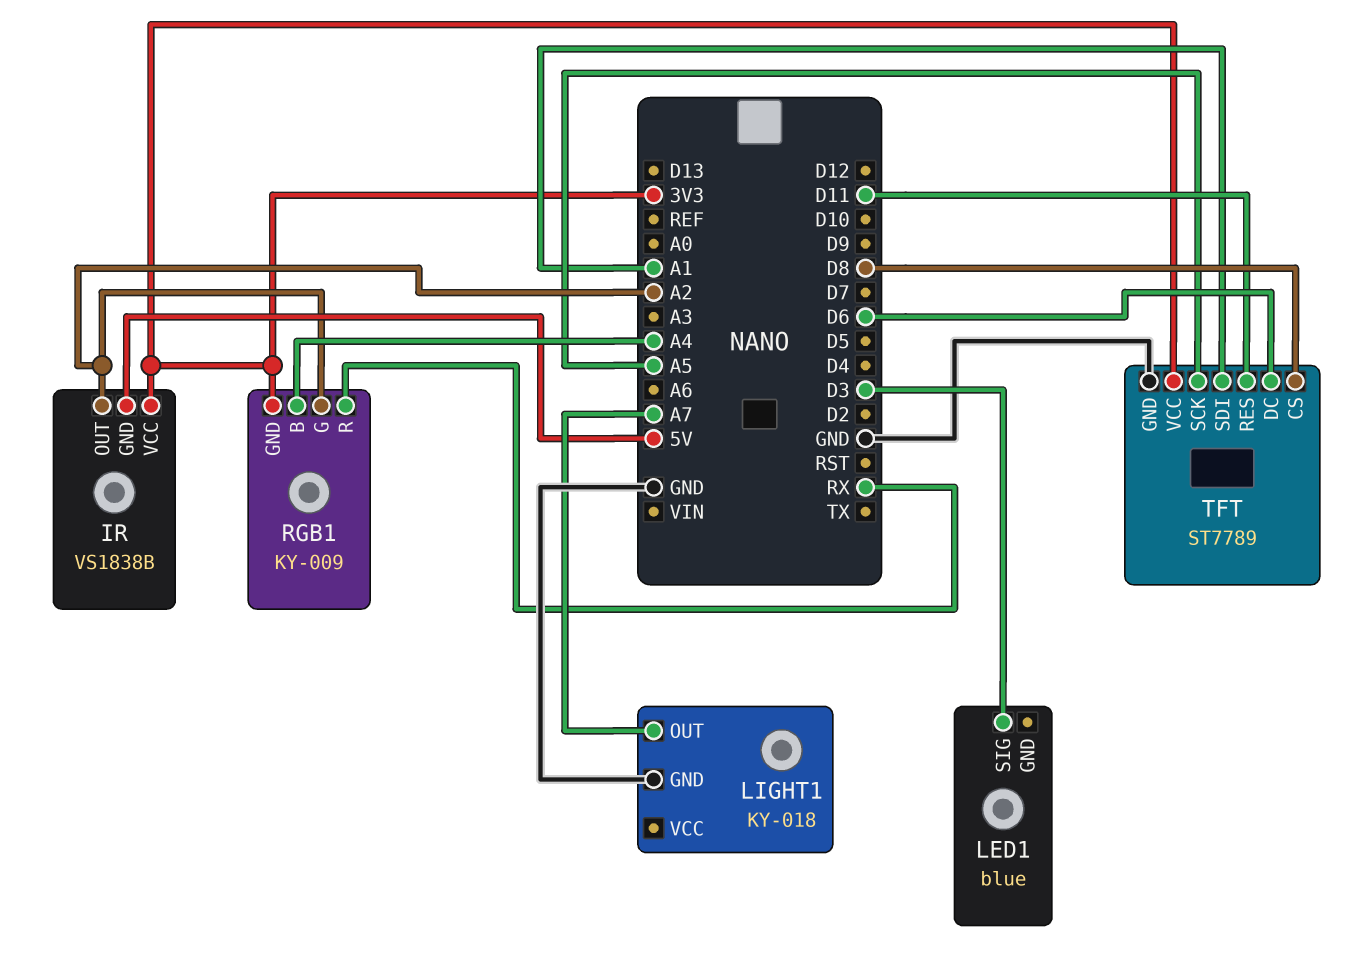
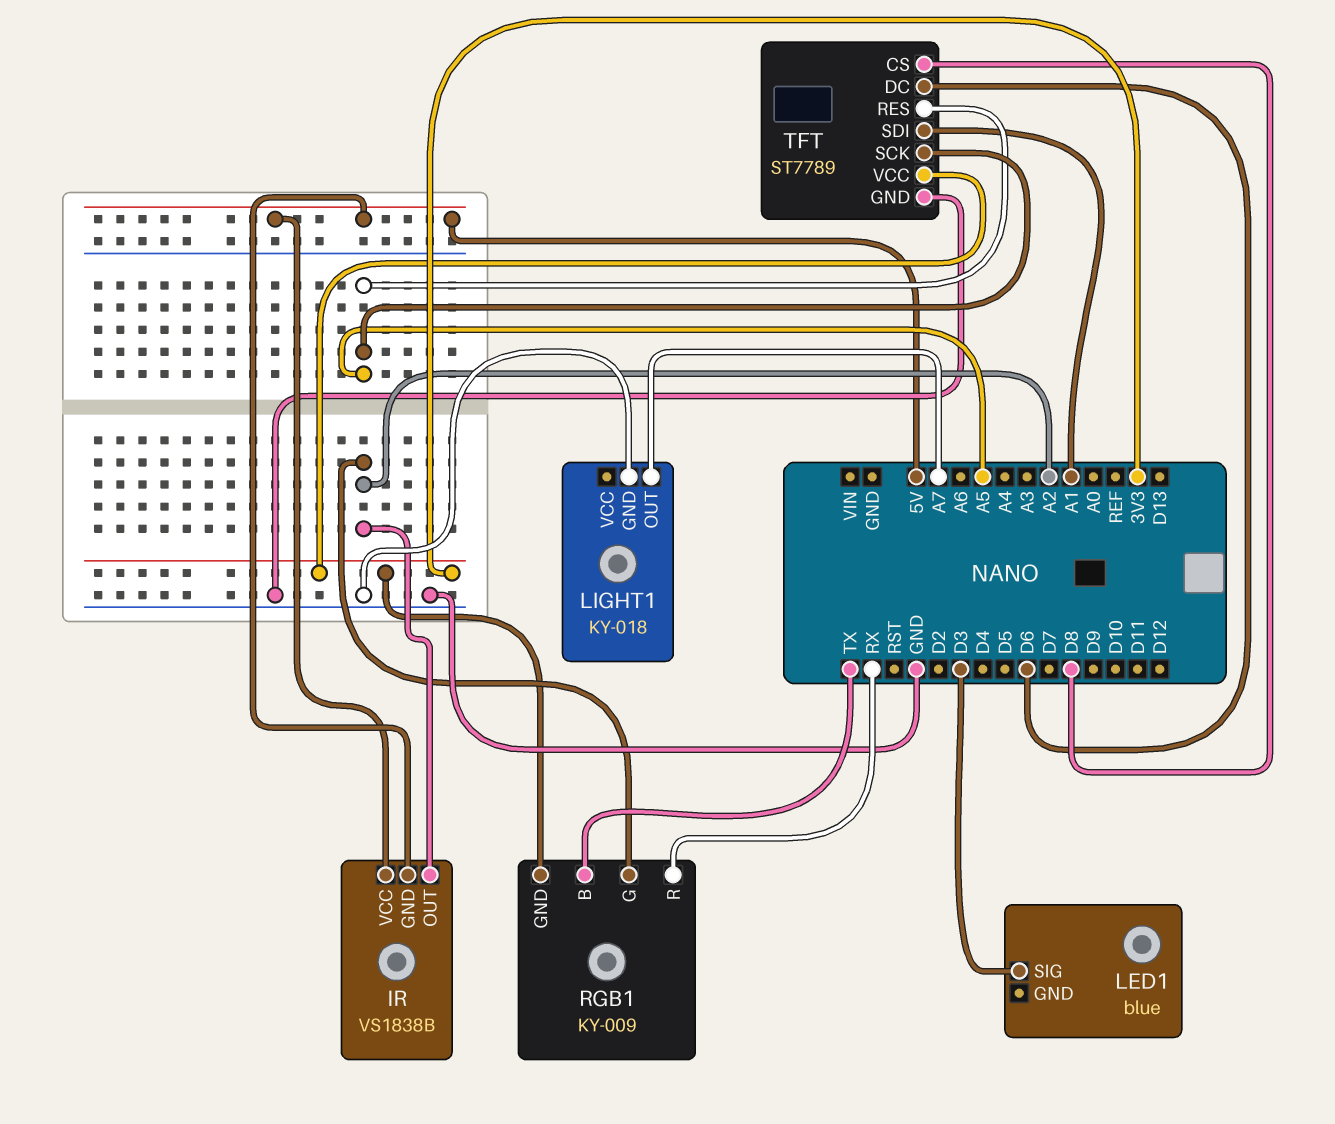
IR pin VCC: 3V3 -> 5V
RGB1 pin B: A4 -> TX
TFT pin RES: D11 -> A5

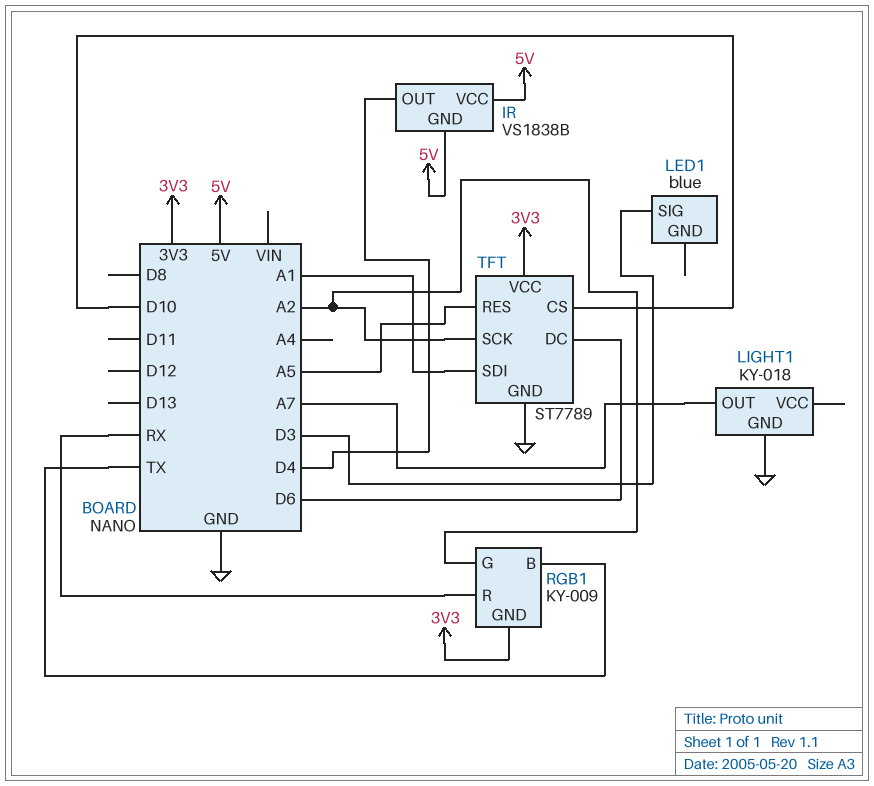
IR pin OUT: A2 -> D4
TFT pin CS: D8 -> D10
TFT pin SCK: A5 -> A2

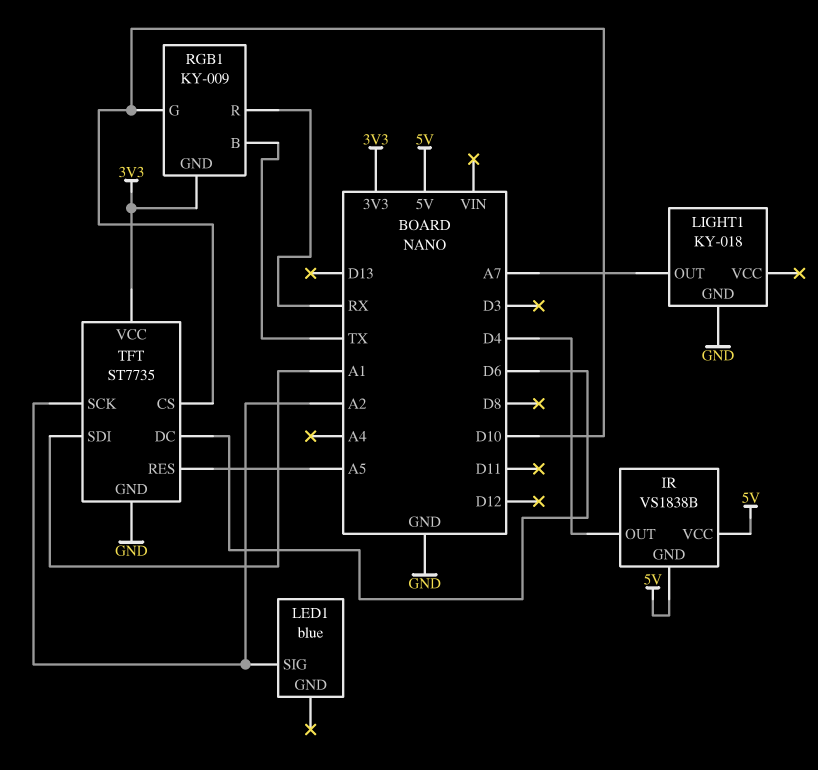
LED1 pin SIG: D3 -> A2
RGB1 pin G: A2 -> D10
TFT: ST7789 -> ST7735

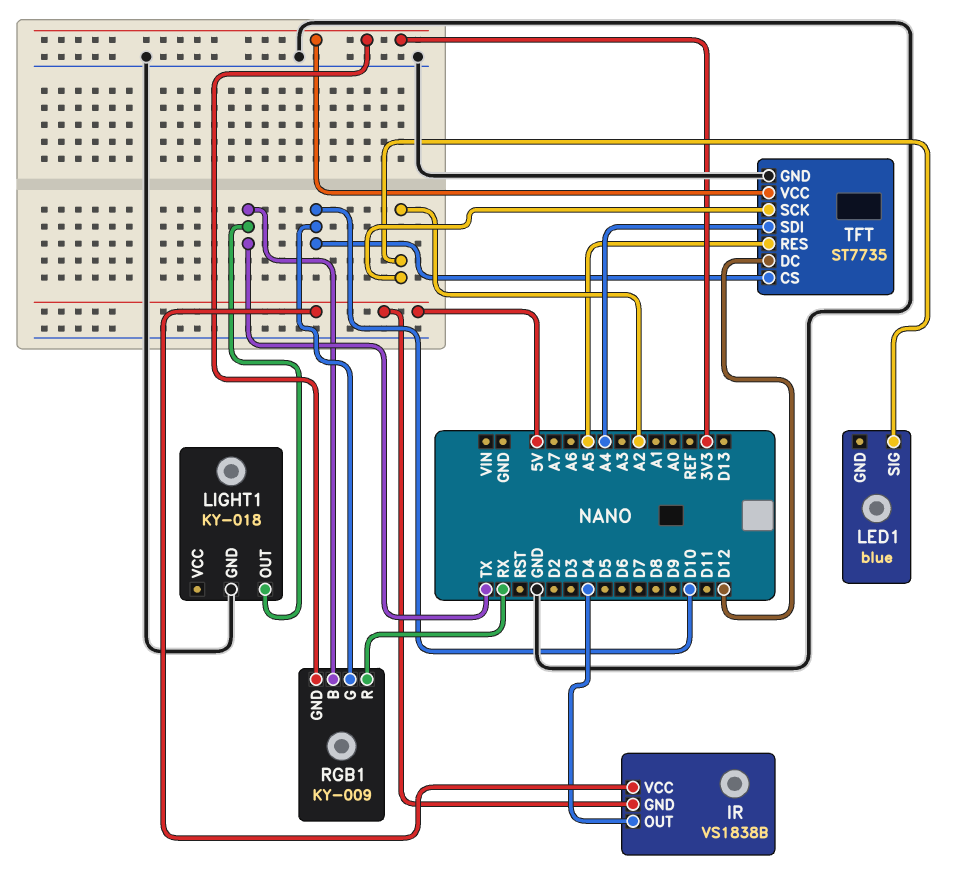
LIGHT1 pin OUT: A7 -> TX
TFT pin DC: D6 -> D12
TFT pin SDI: A1 -> A4

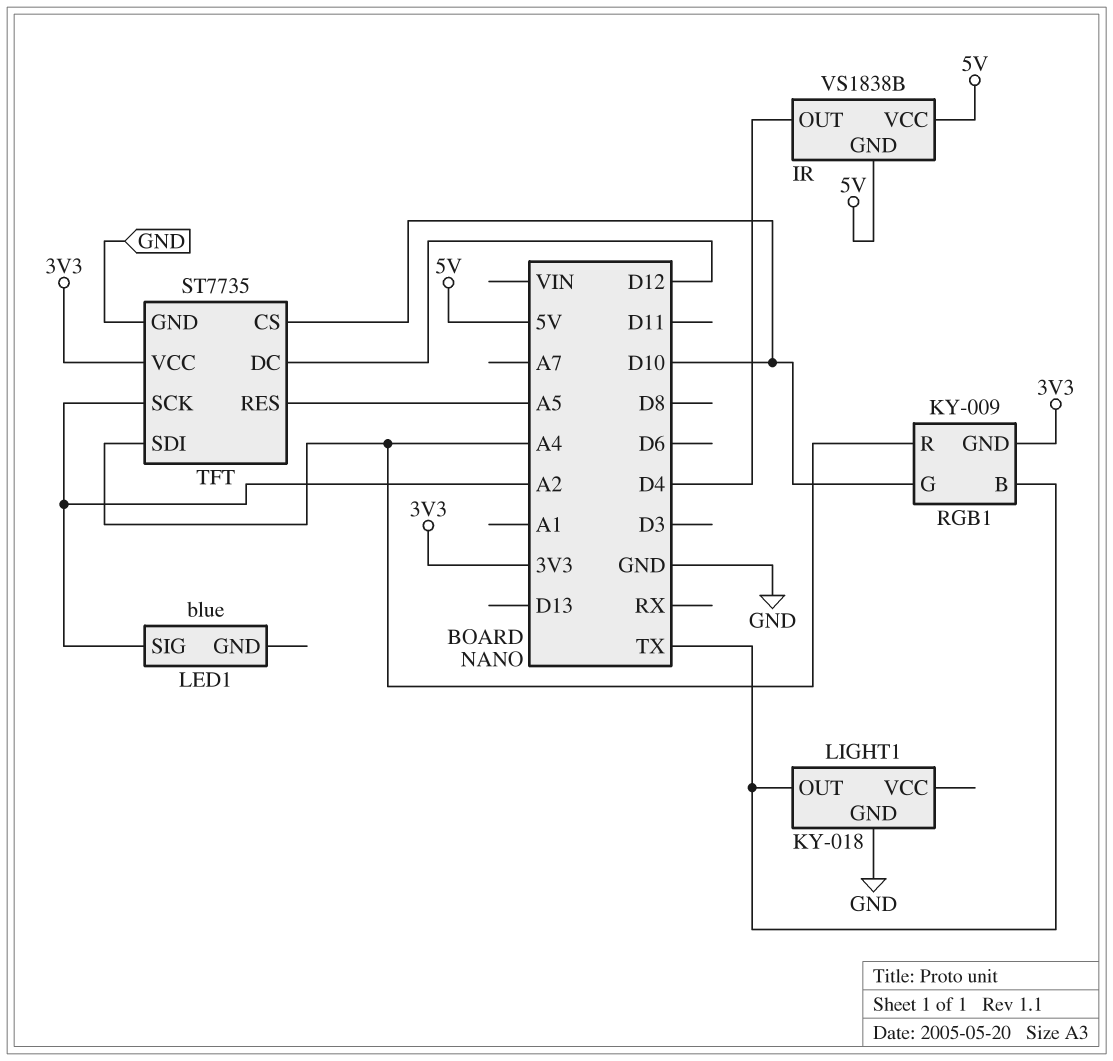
RGB1 pin R: RX -> A4

